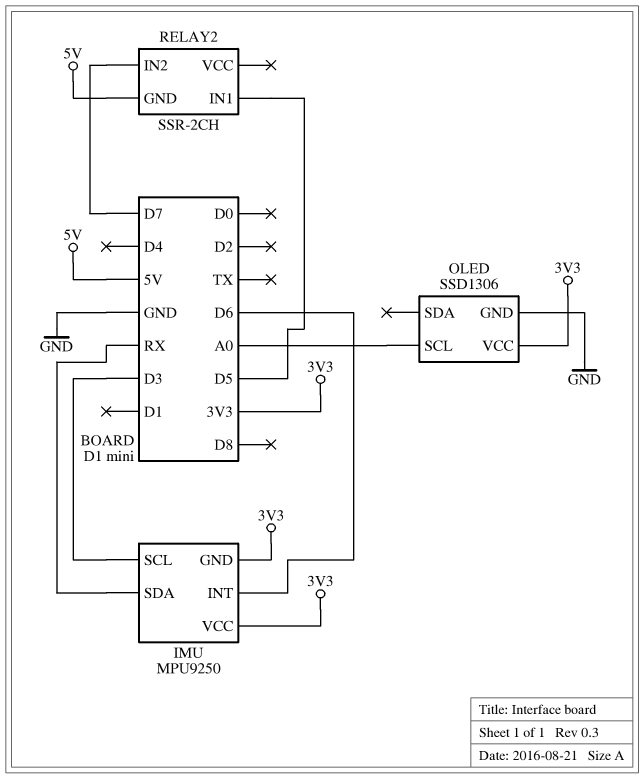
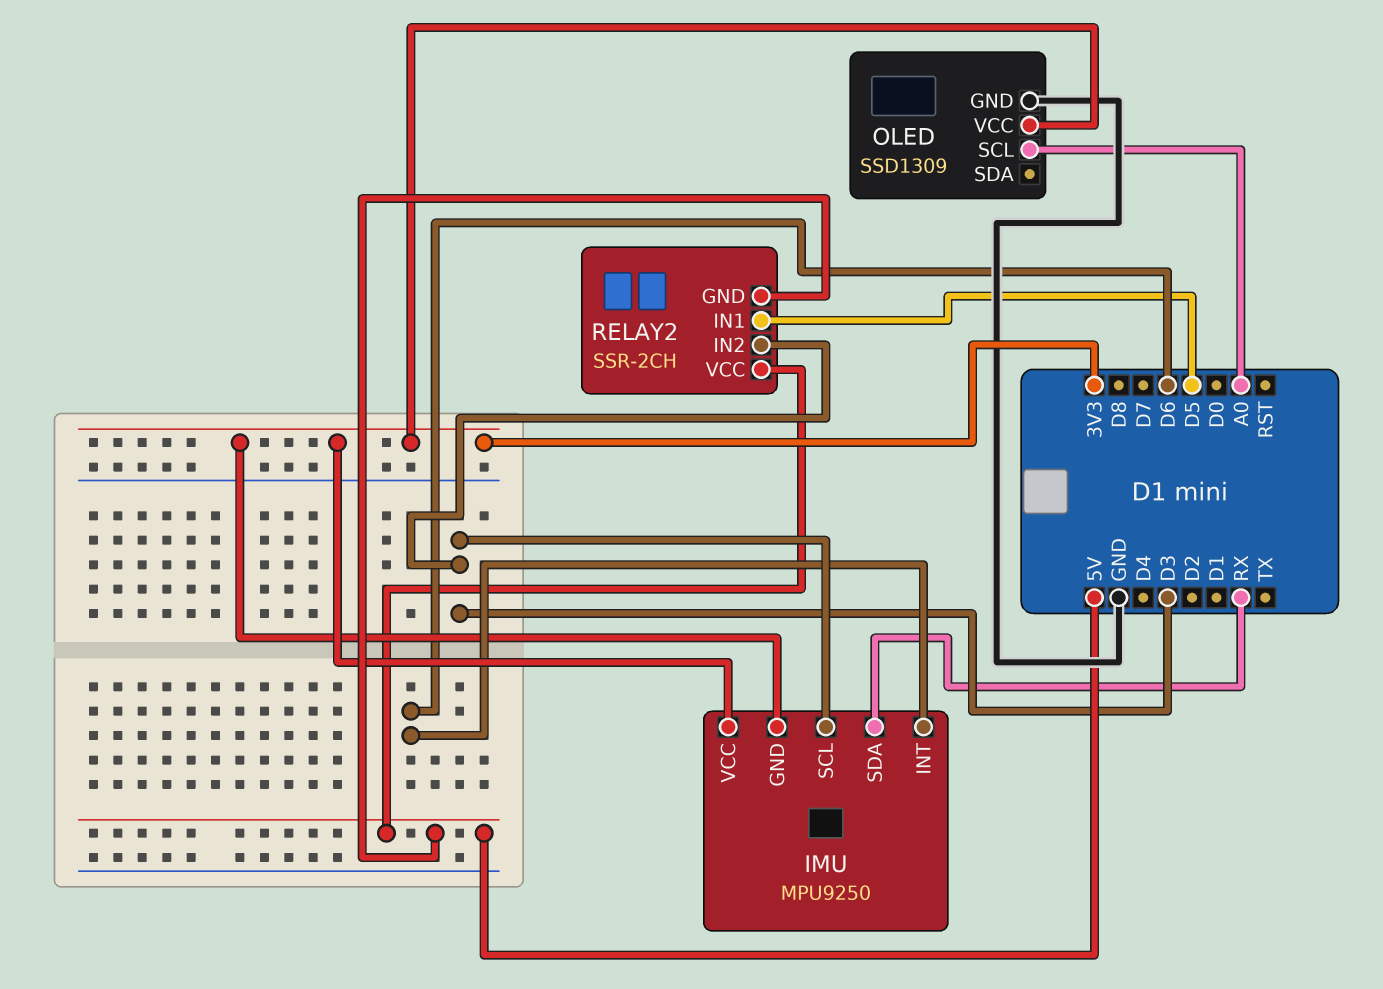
OLED: SSD1306 -> SSD1309
RELAY2 pin IN2: D7 -> D3
RELAY2 pin VCC: none -> 5V

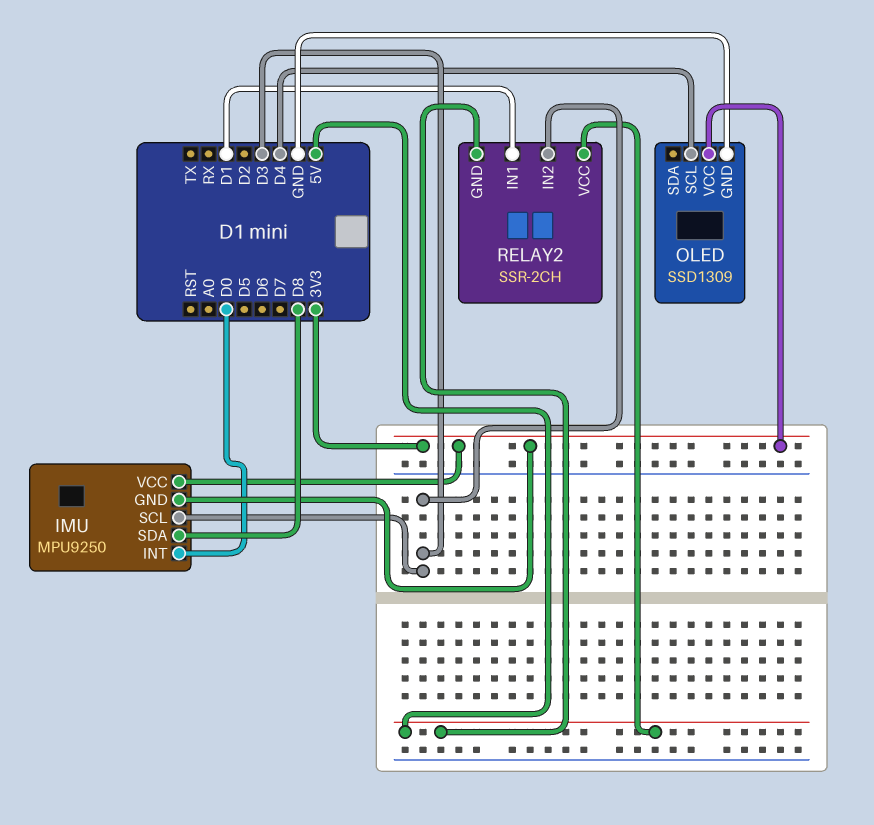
IMU pin INT: D6 -> D0
IMU pin SDA: RX -> D8
OLED pin SCL: A0 -> D4
RELAY2 pin IN1: D5 -> D1

